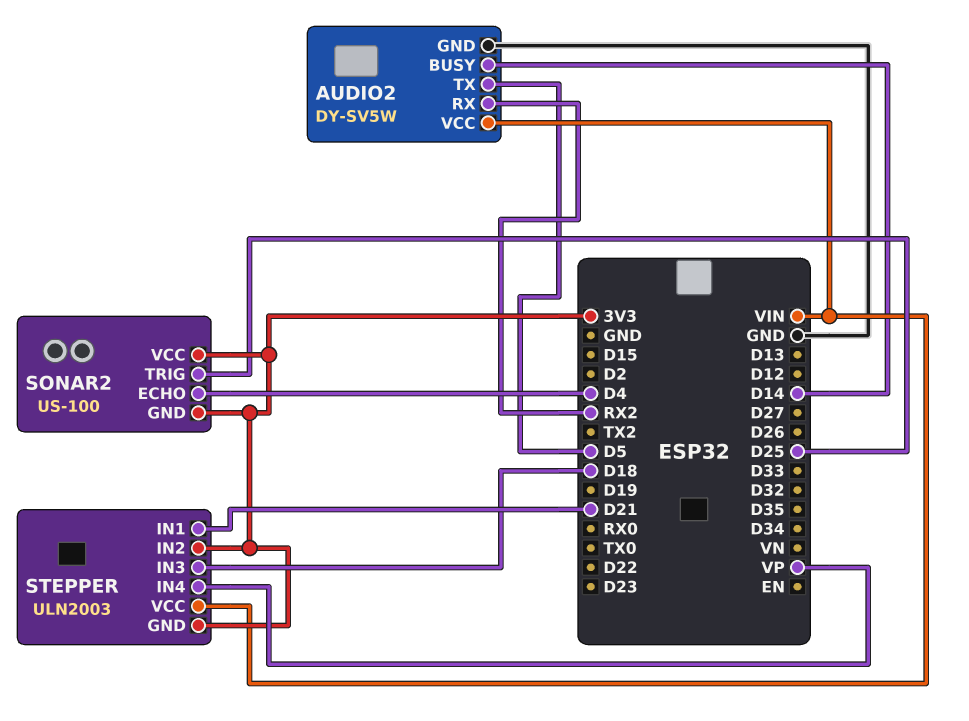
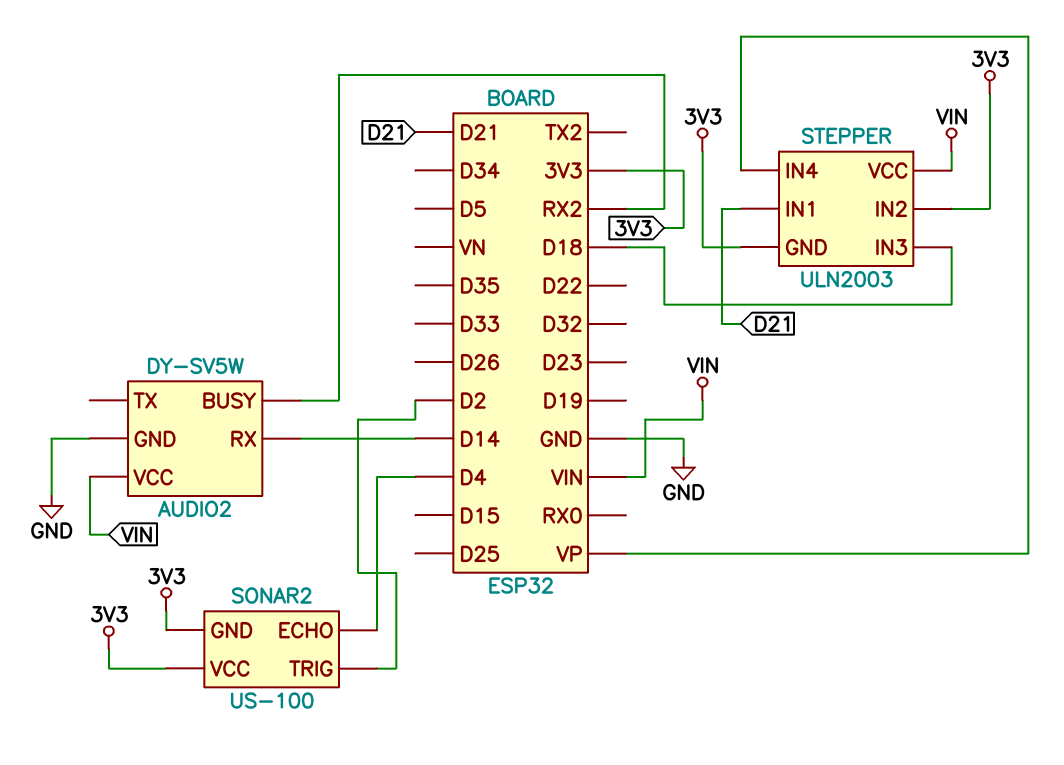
AUDIO2 pin BUSY: D14 -> RX2
AUDIO2 pin RX: RX2 -> D14
AUDIO2 pin TX: D5 -> none
SONAR2 pin TRIG: D25 -> D2

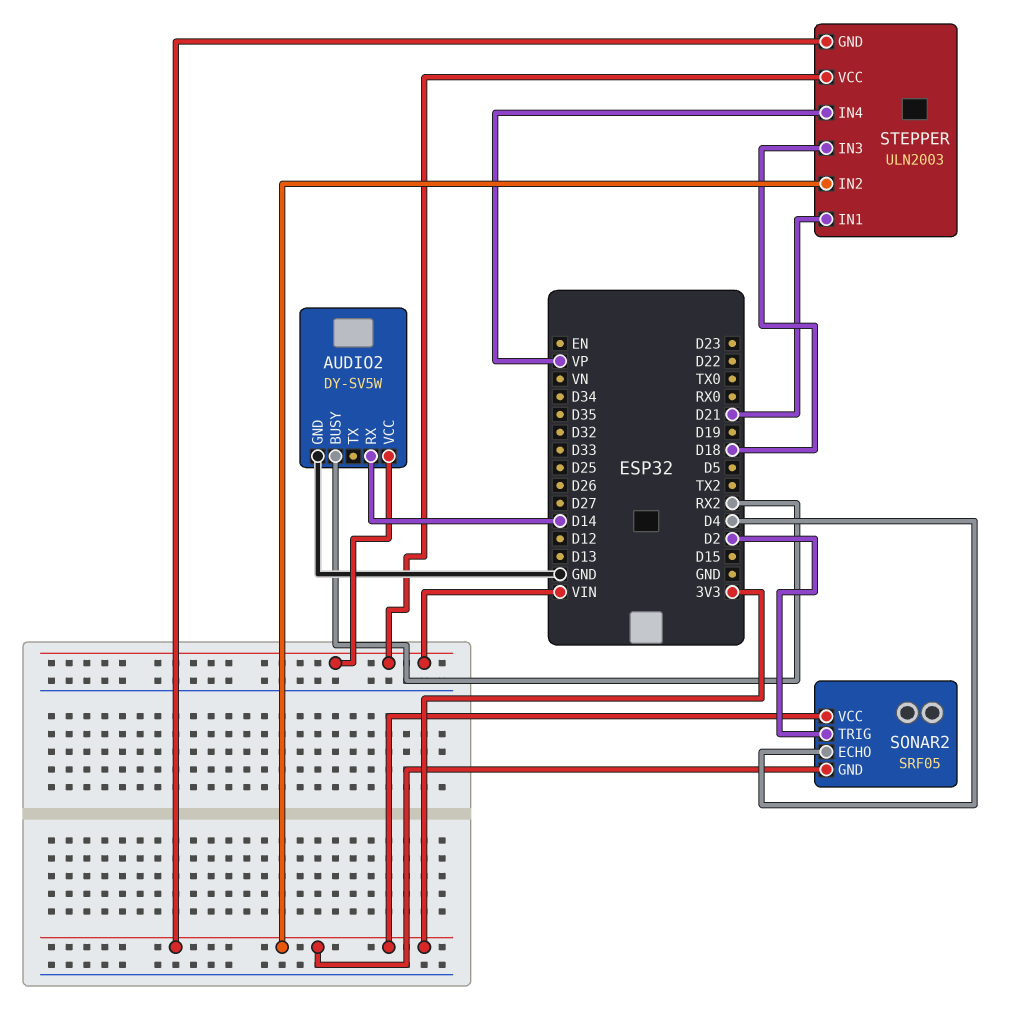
SONAR2: US-100 -> SRF05

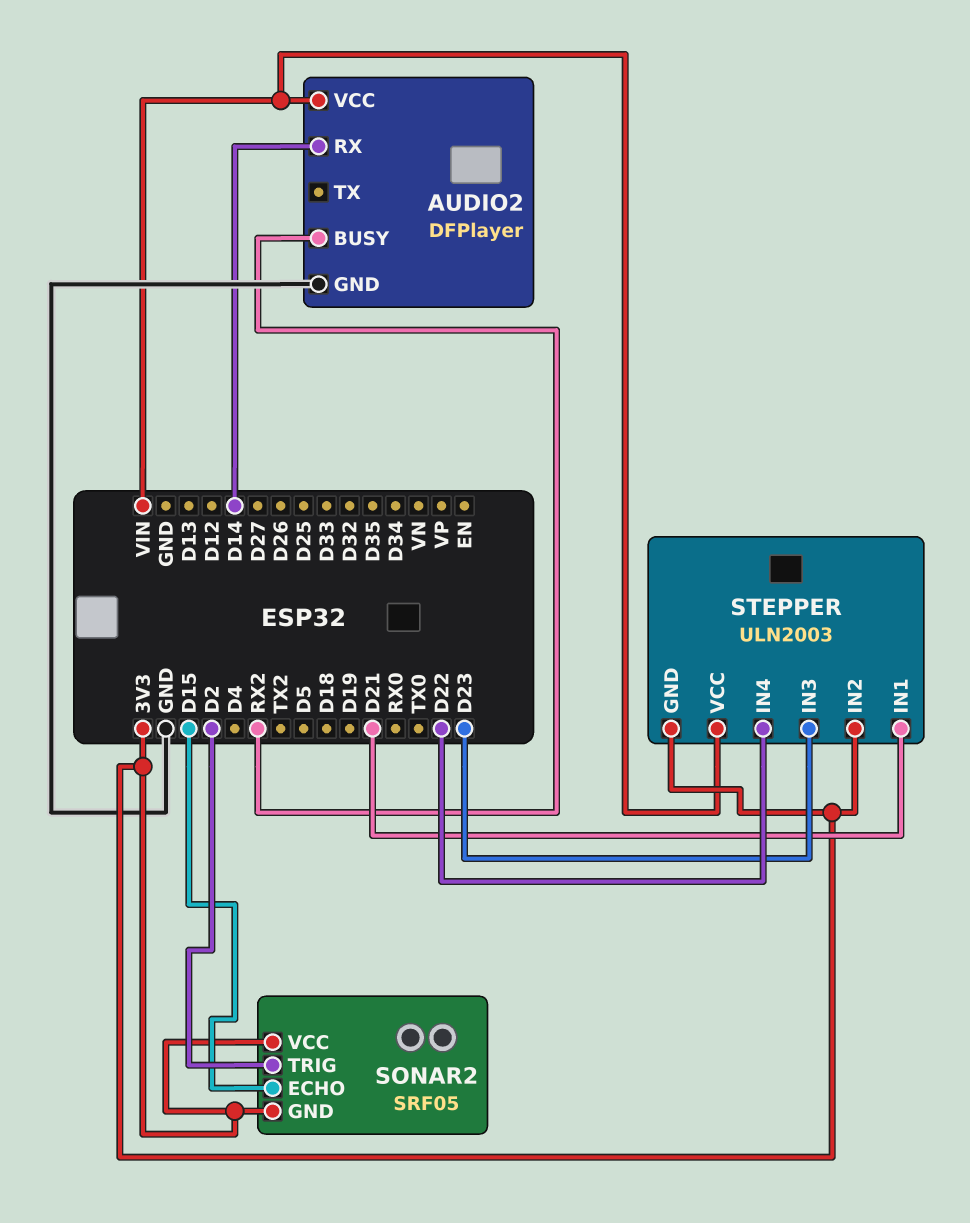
AUDIO2: DY-SV5W -> DFPlayer
SONAR2 pin ECHO: D4 -> D15
STEPPER pin IN3: D18 -> D23
STEPPER pin IN4: VP -> D22

